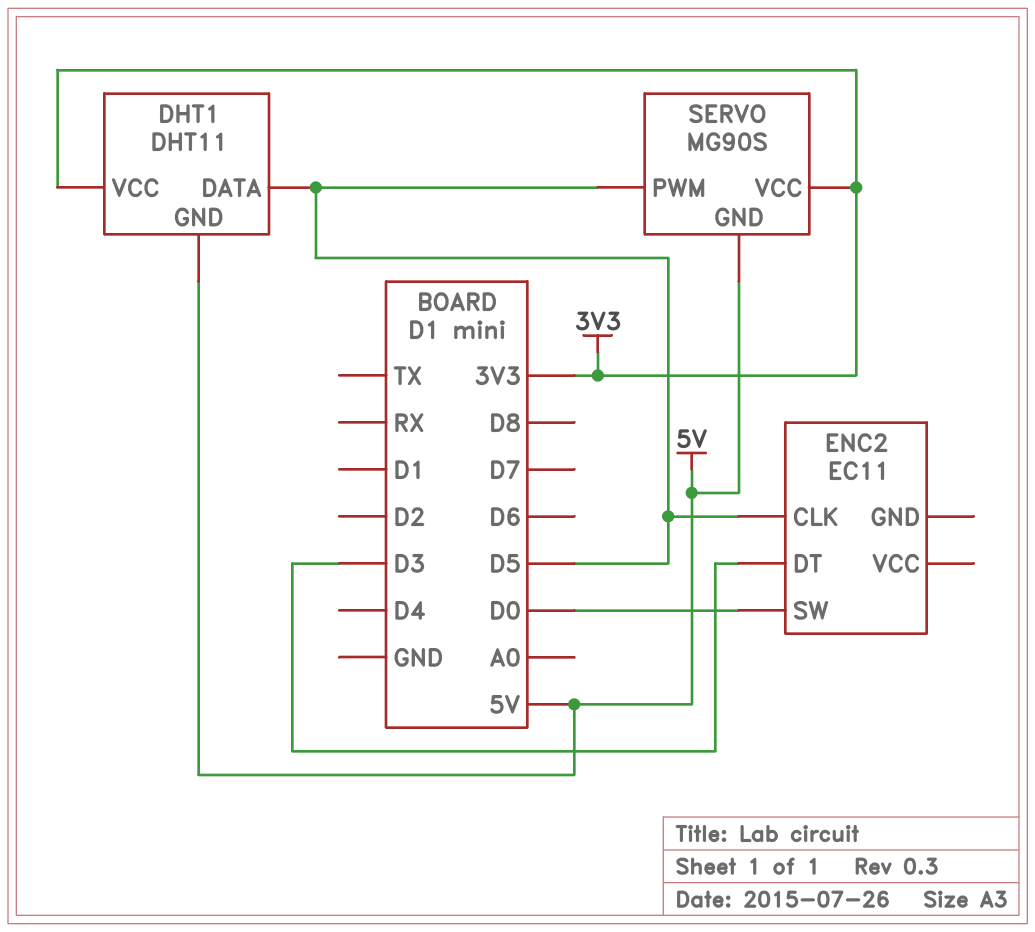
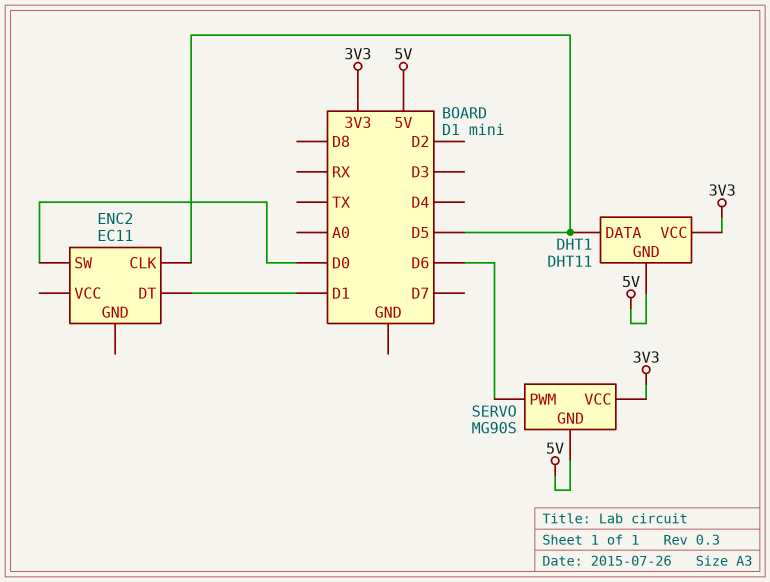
ENC2 pin DT: D3 -> D1
SERVO pin PWM: D5 -> D6

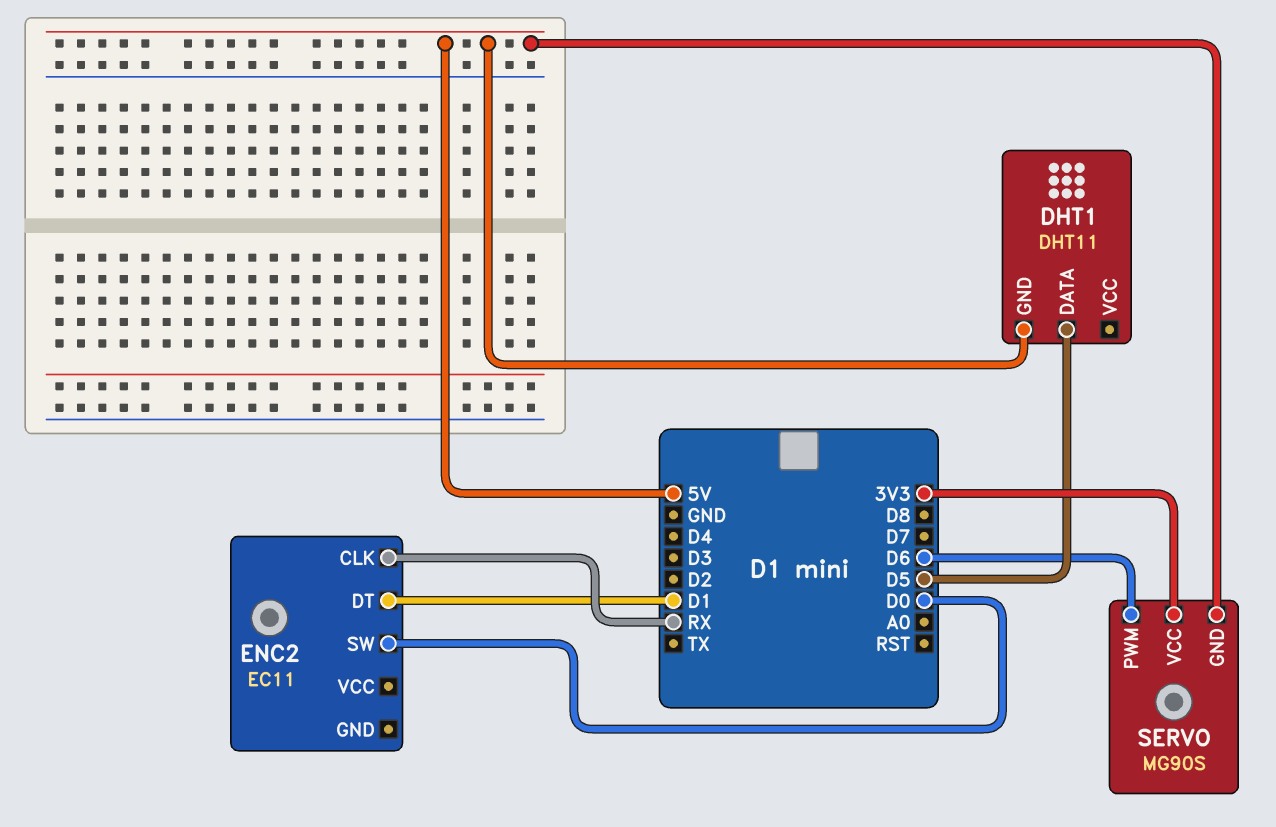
DHT1 pin VCC: 3V3 -> none
ENC2 pin CLK: D5 -> RX

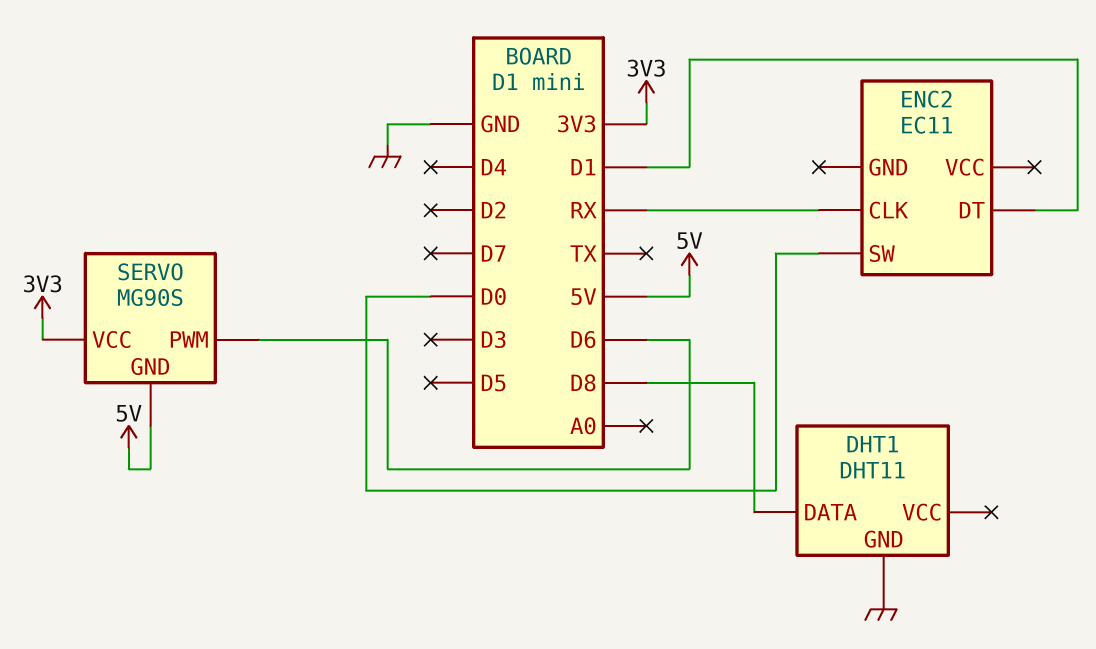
DHT1 pin DATA: D5 -> D8
DHT1 pin GND: 5V -> GND

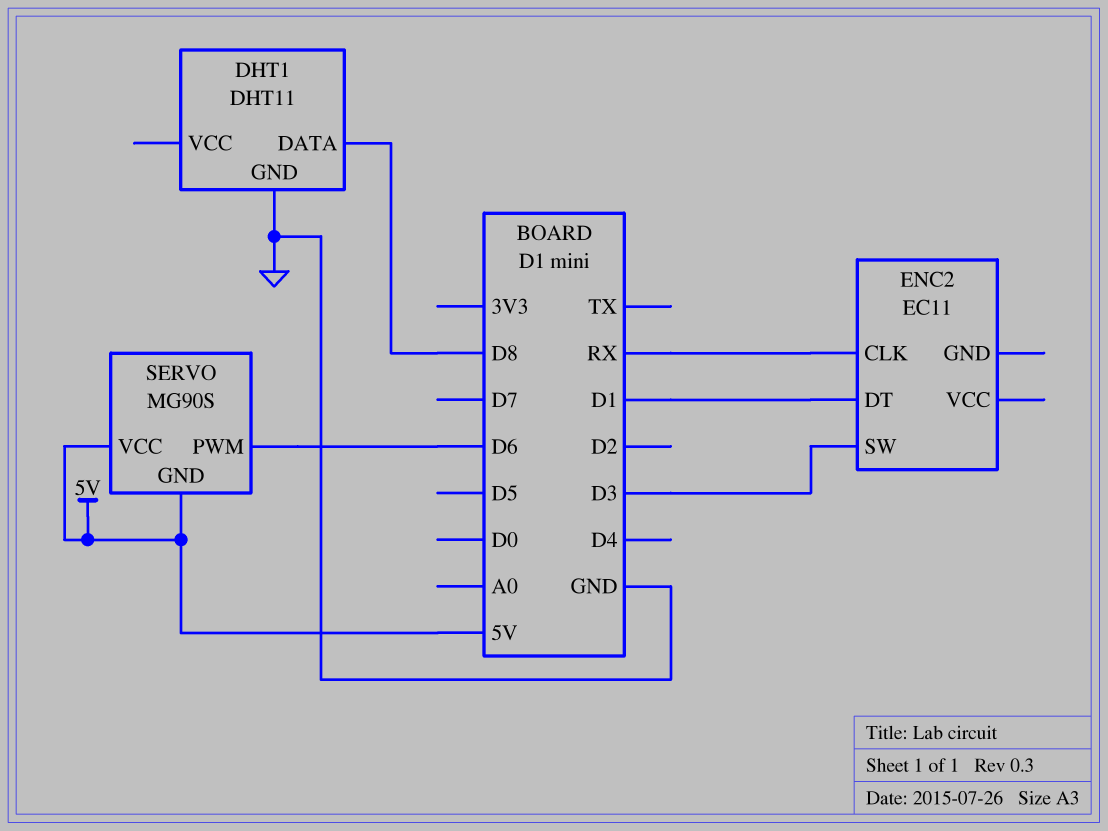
ENC2 pin SW: D0 -> D3
SERVO pin VCC: 3V3 -> 5V

